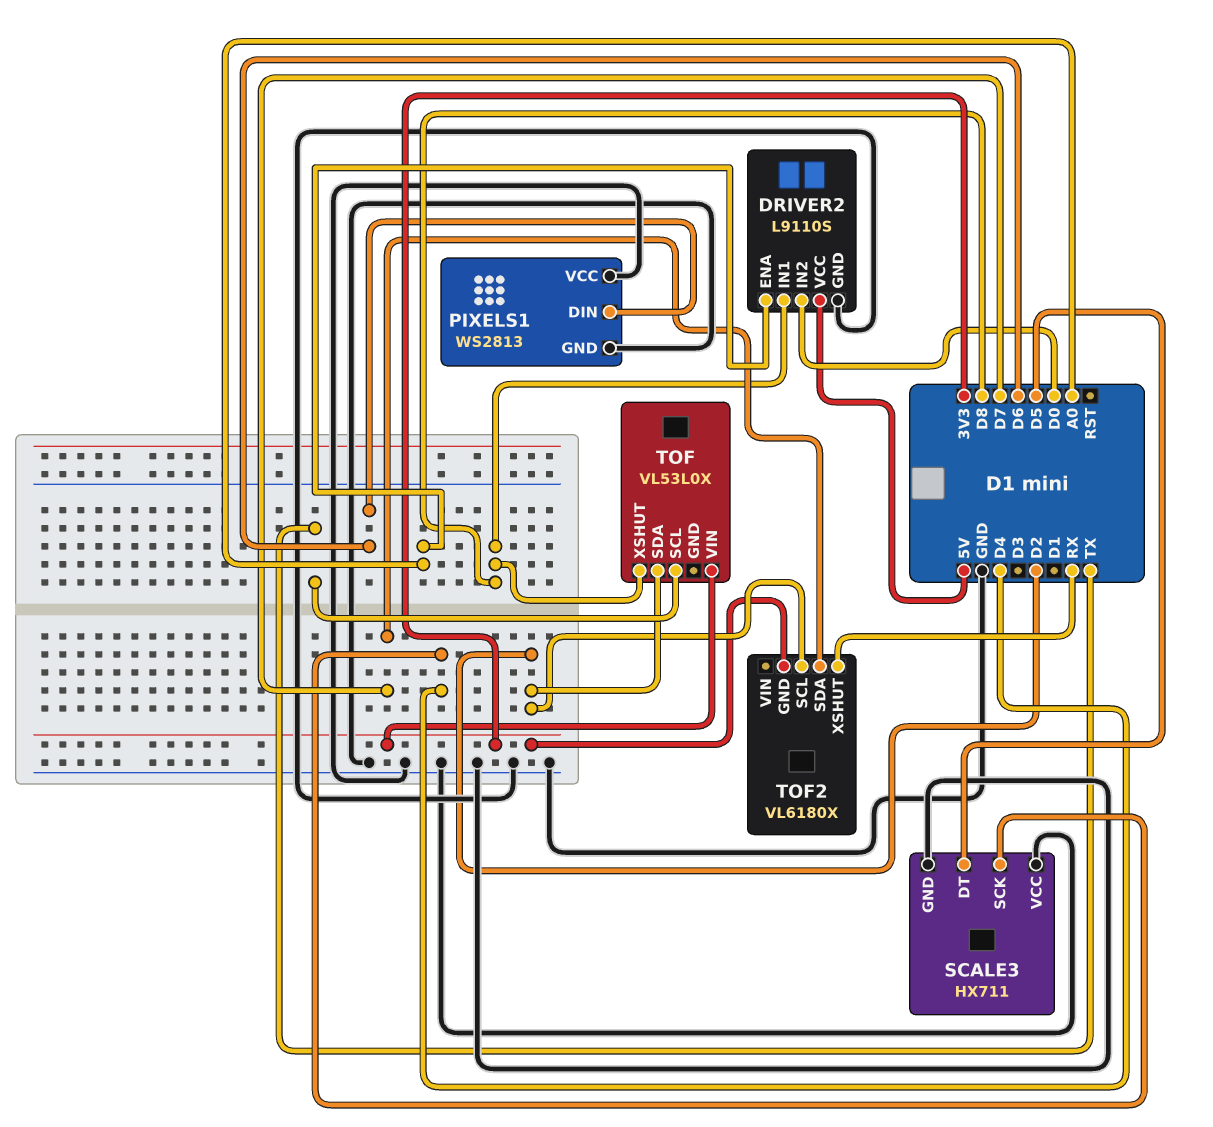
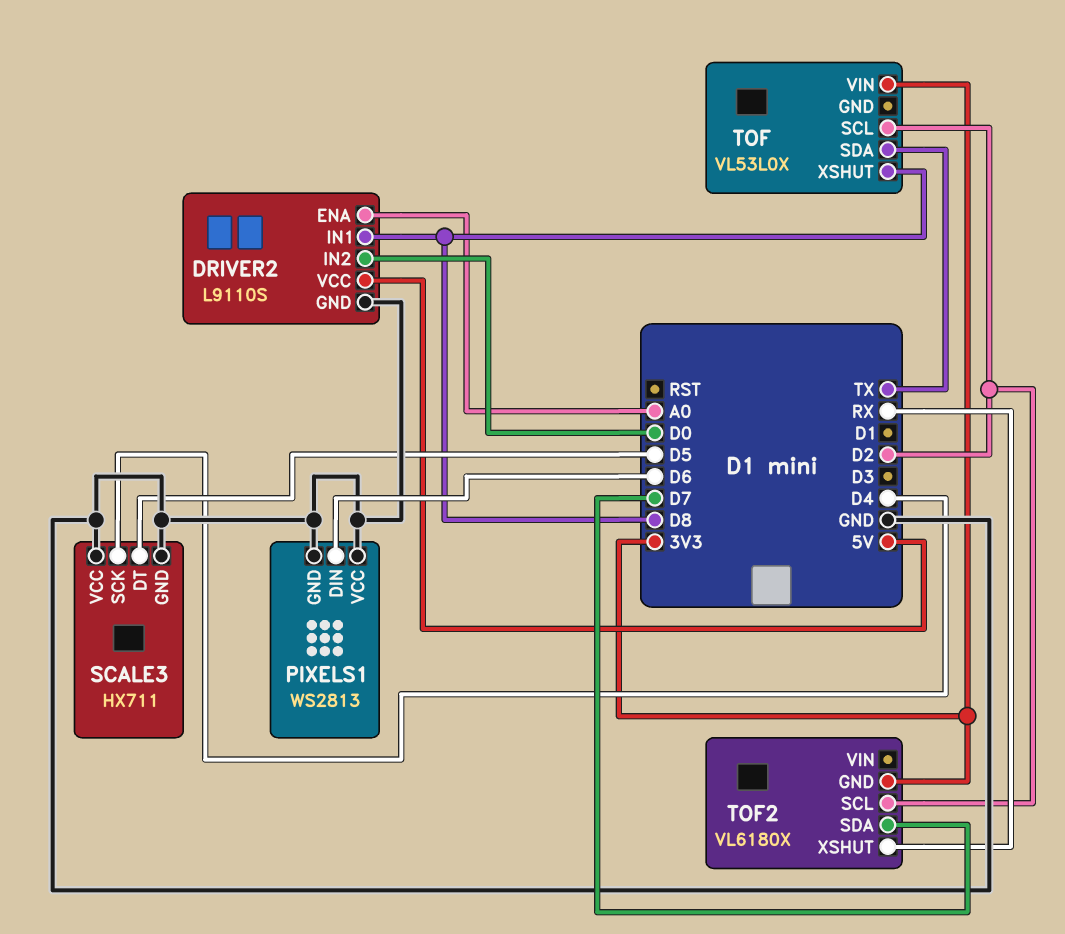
TOF pin SCL: TX -> D2
TOF pin SDA: D2 -> TX

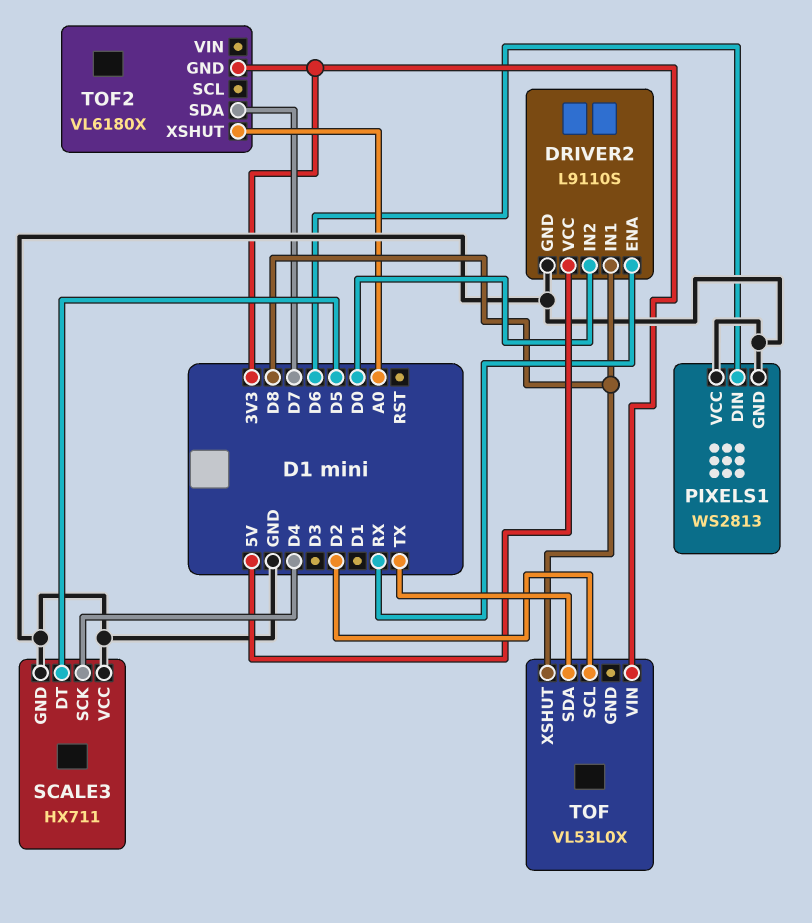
DRIVER2 pin ENA: A0 -> RX
TOF2 pin SCL: D2 -> none
TOF2 pin XSHUT: RX -> A0

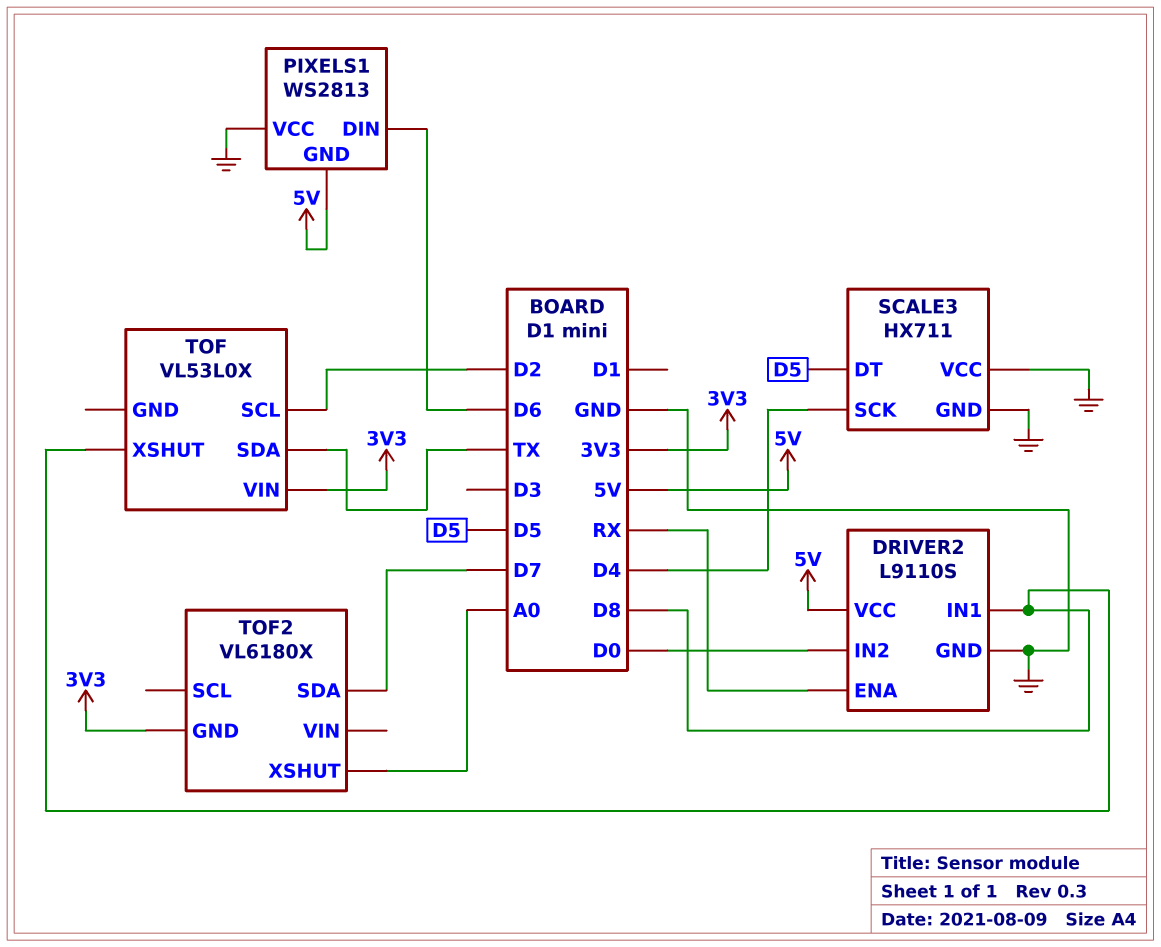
PIXELS1 pin GND: GND -> 5V

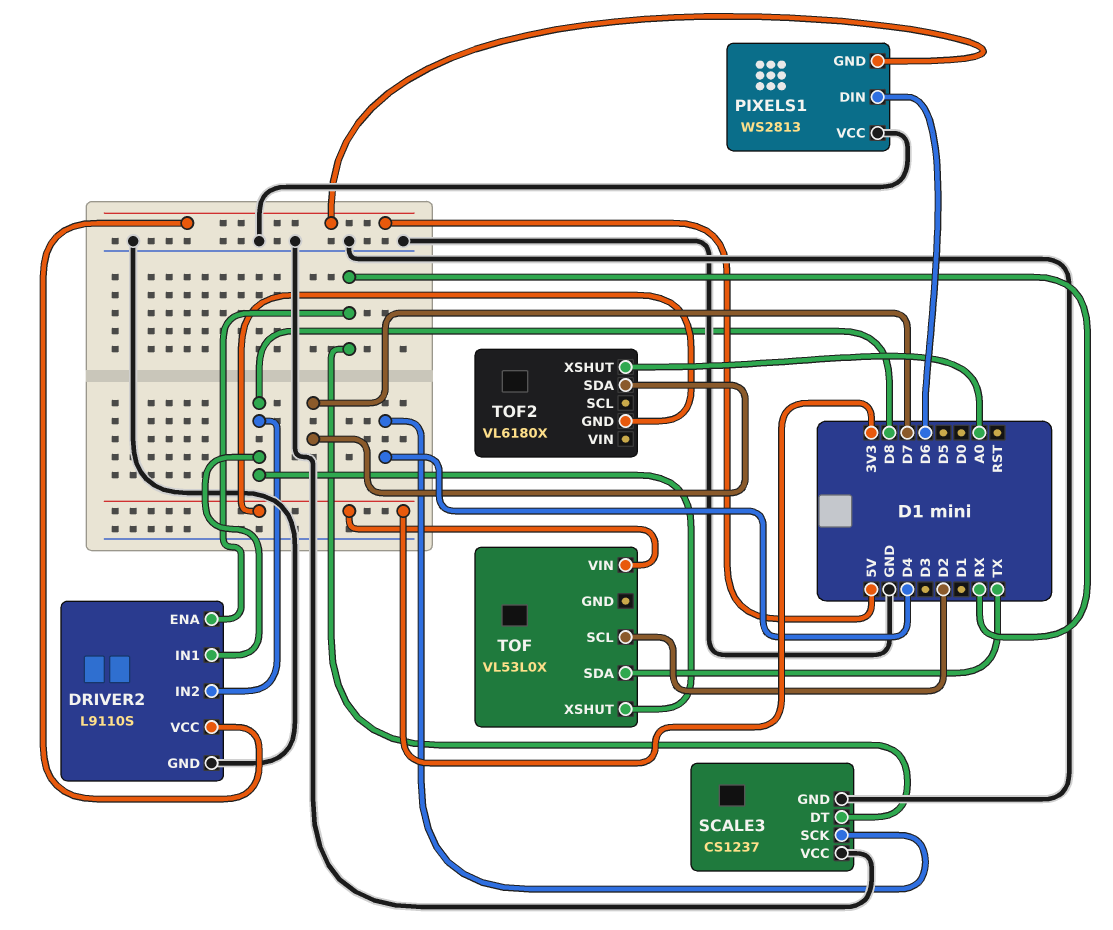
DRIVER2 pin IN2: D0 -> D8
SCALE3: HX711 -> CS1237
SCALE3 pin DT: D5 -> RX

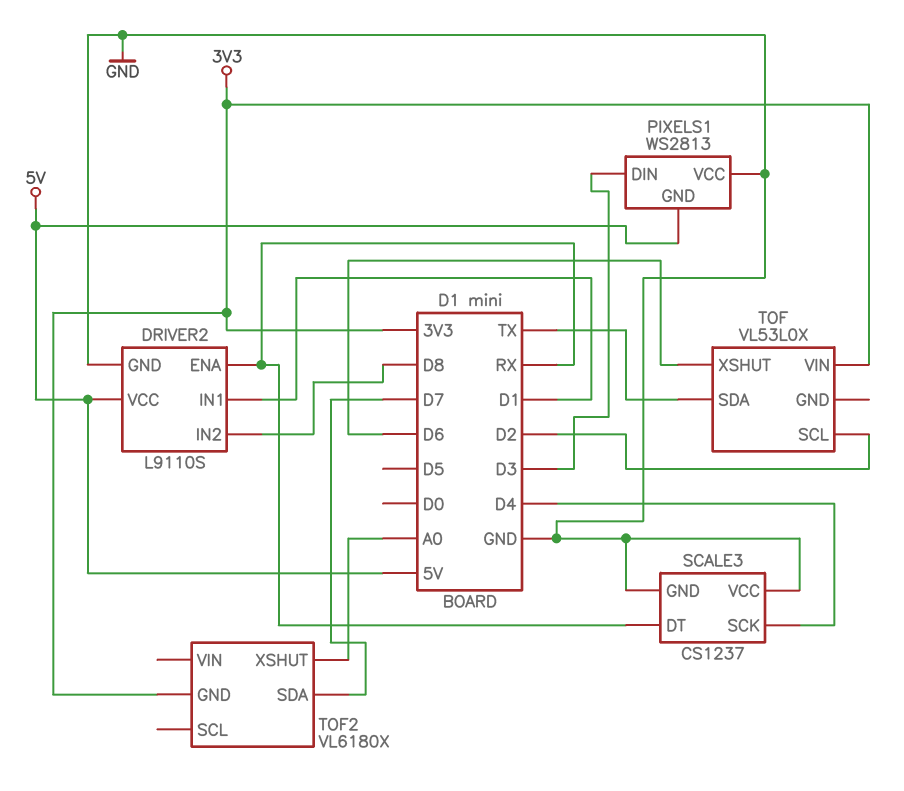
DRIVER2 pin IN1: D8 -> D1
PIXELS1 pin DIN: D6 -> D3
TOF pin XSHUT: D8 -> D6

